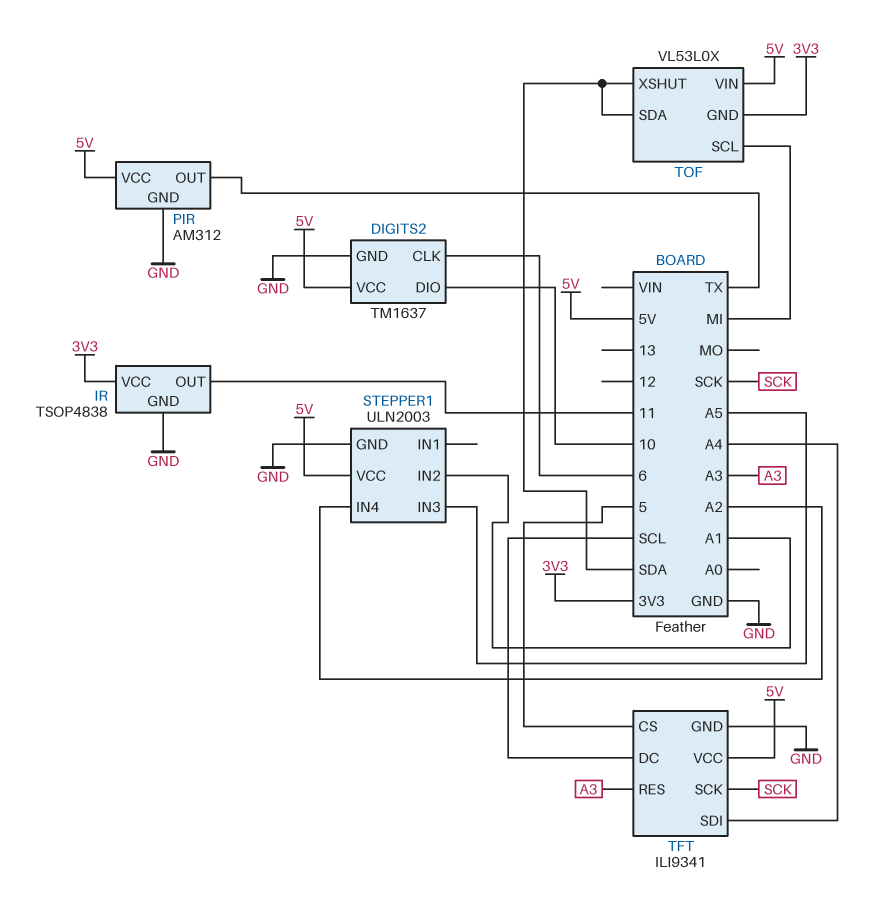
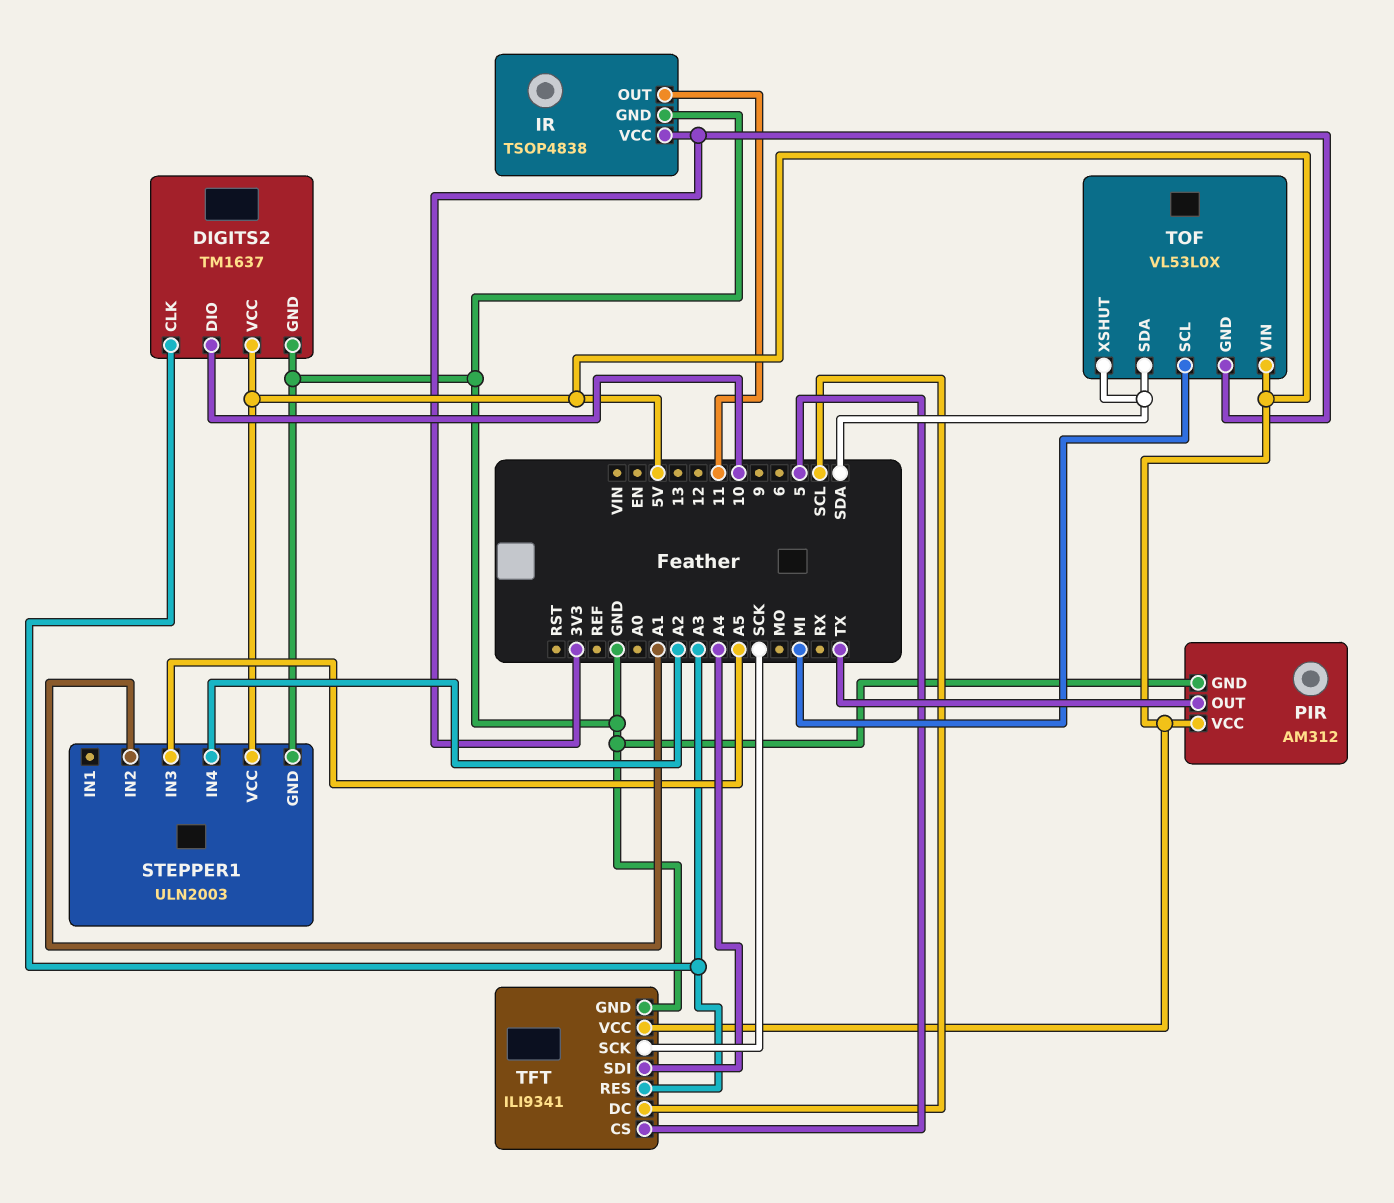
DIGITS2 pin CLK: 6 -> A3

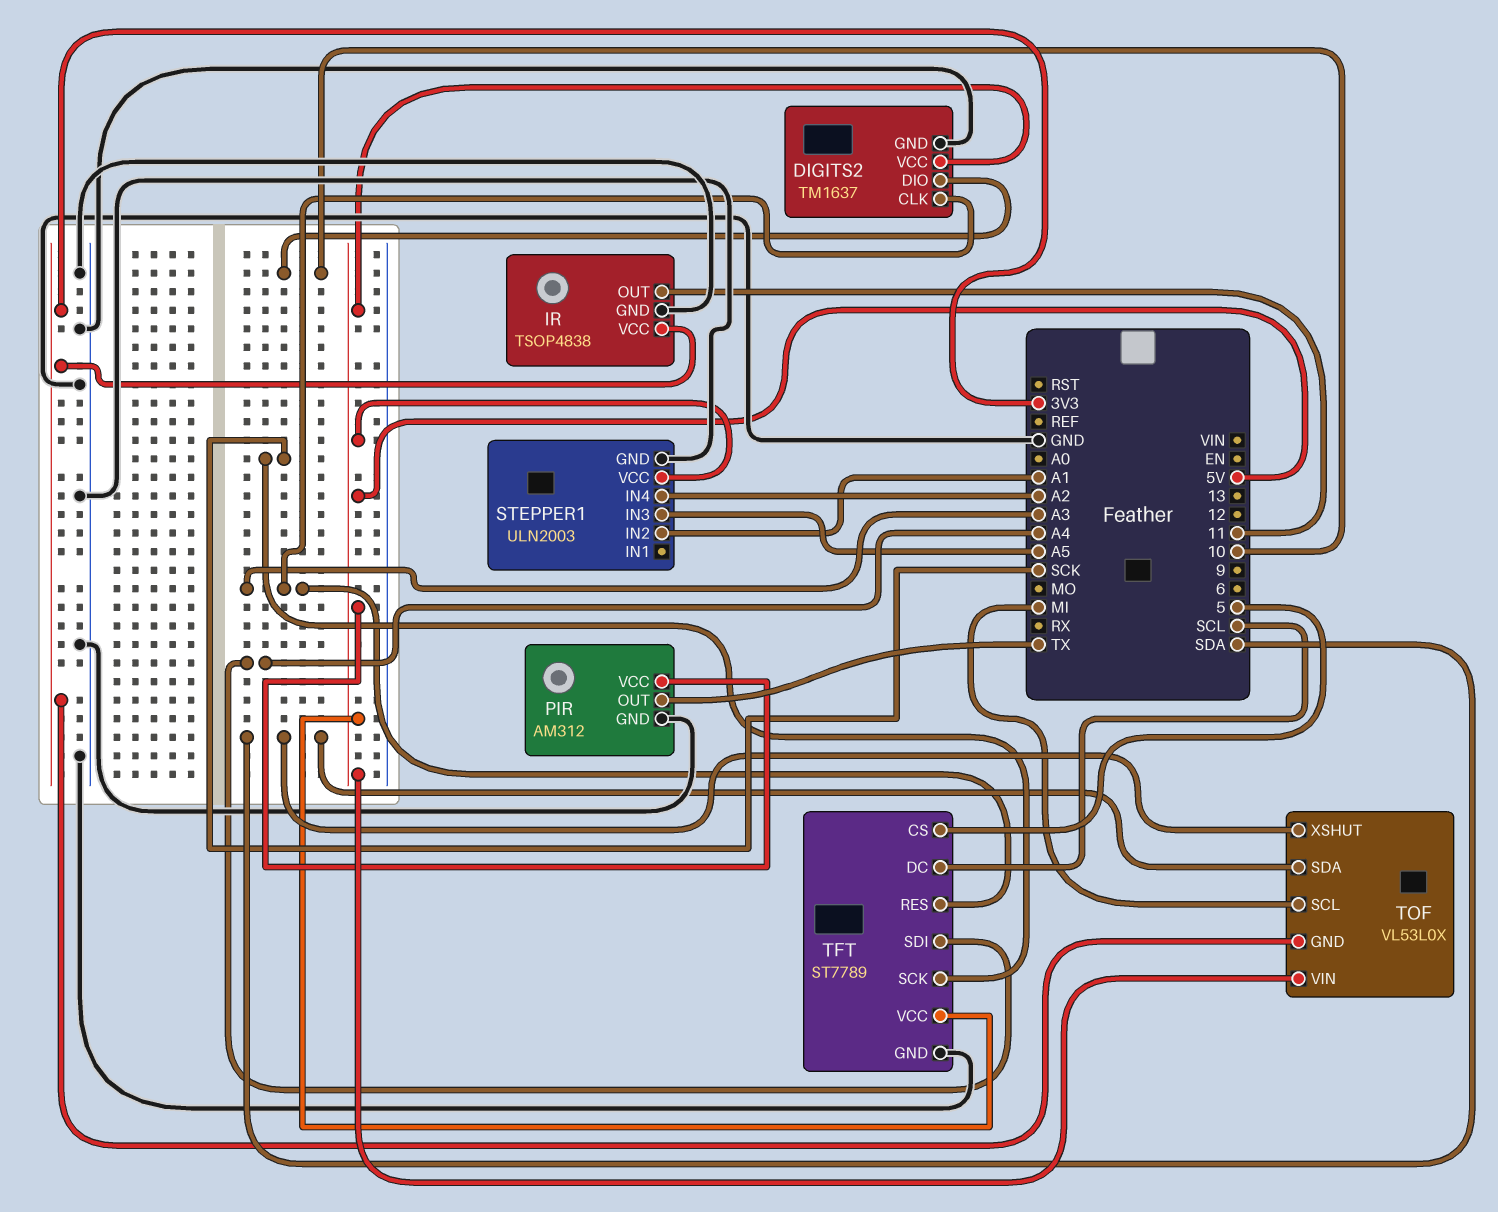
TFT: ILI9341 -> ST7789

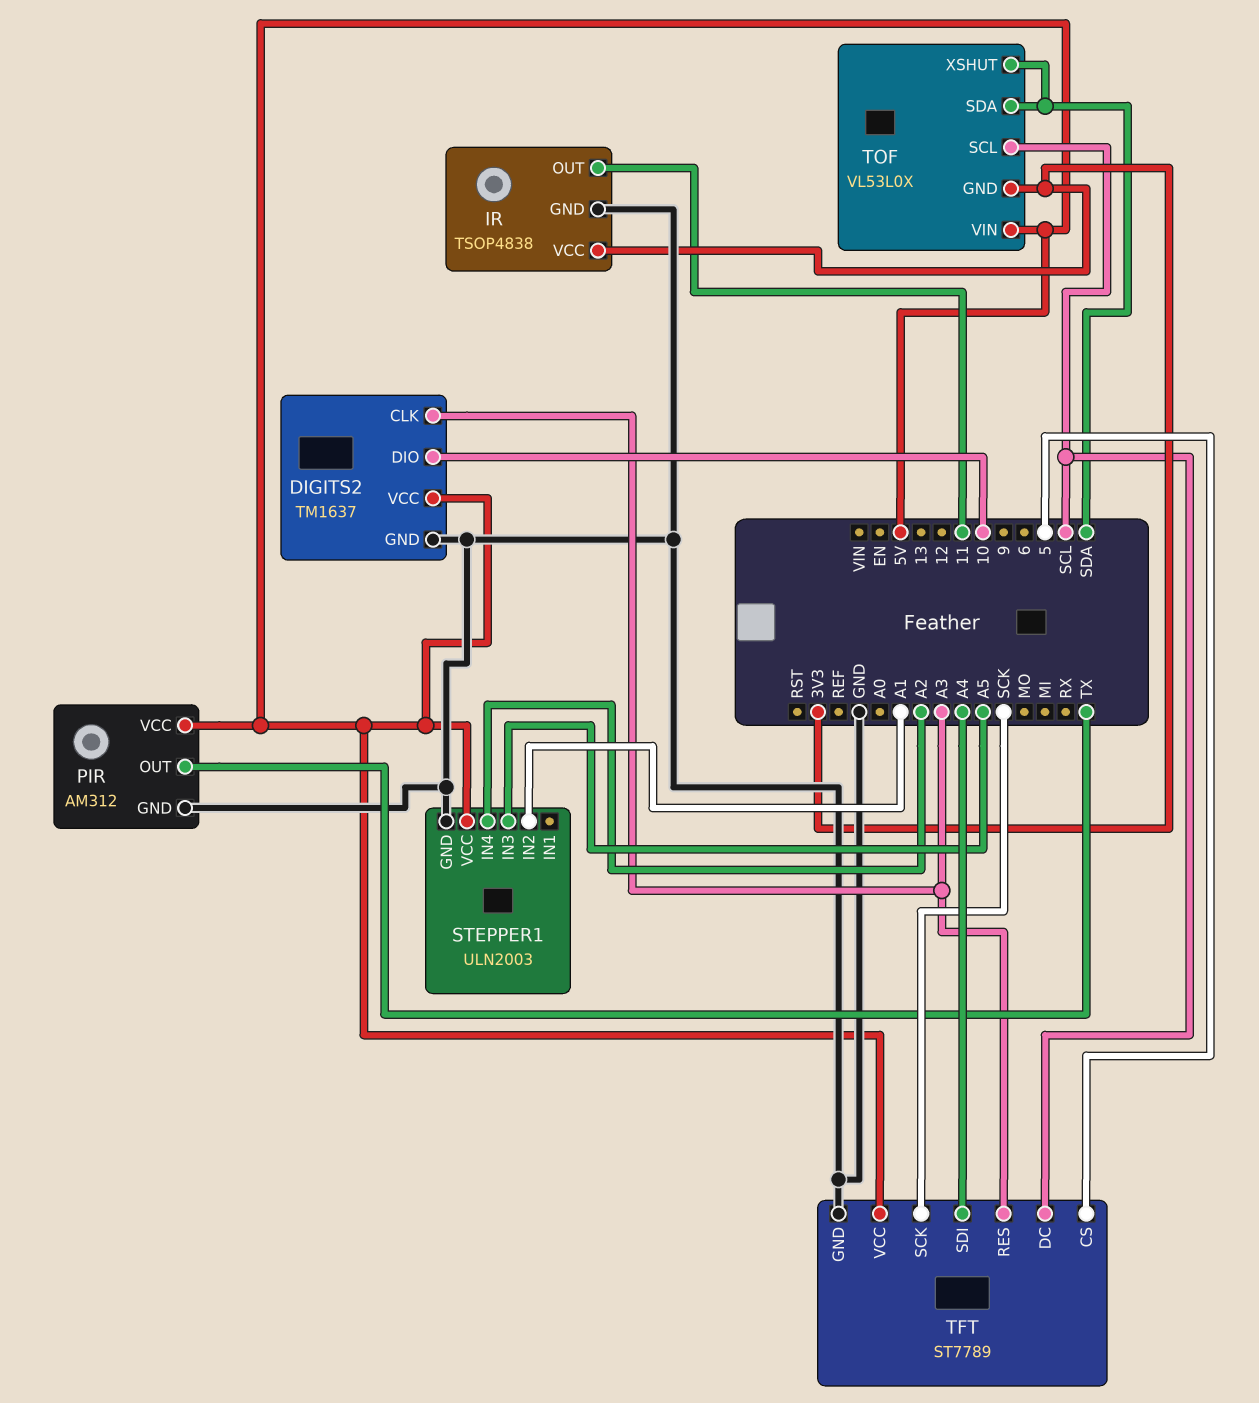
TOF pin SCL: MI -> SCL

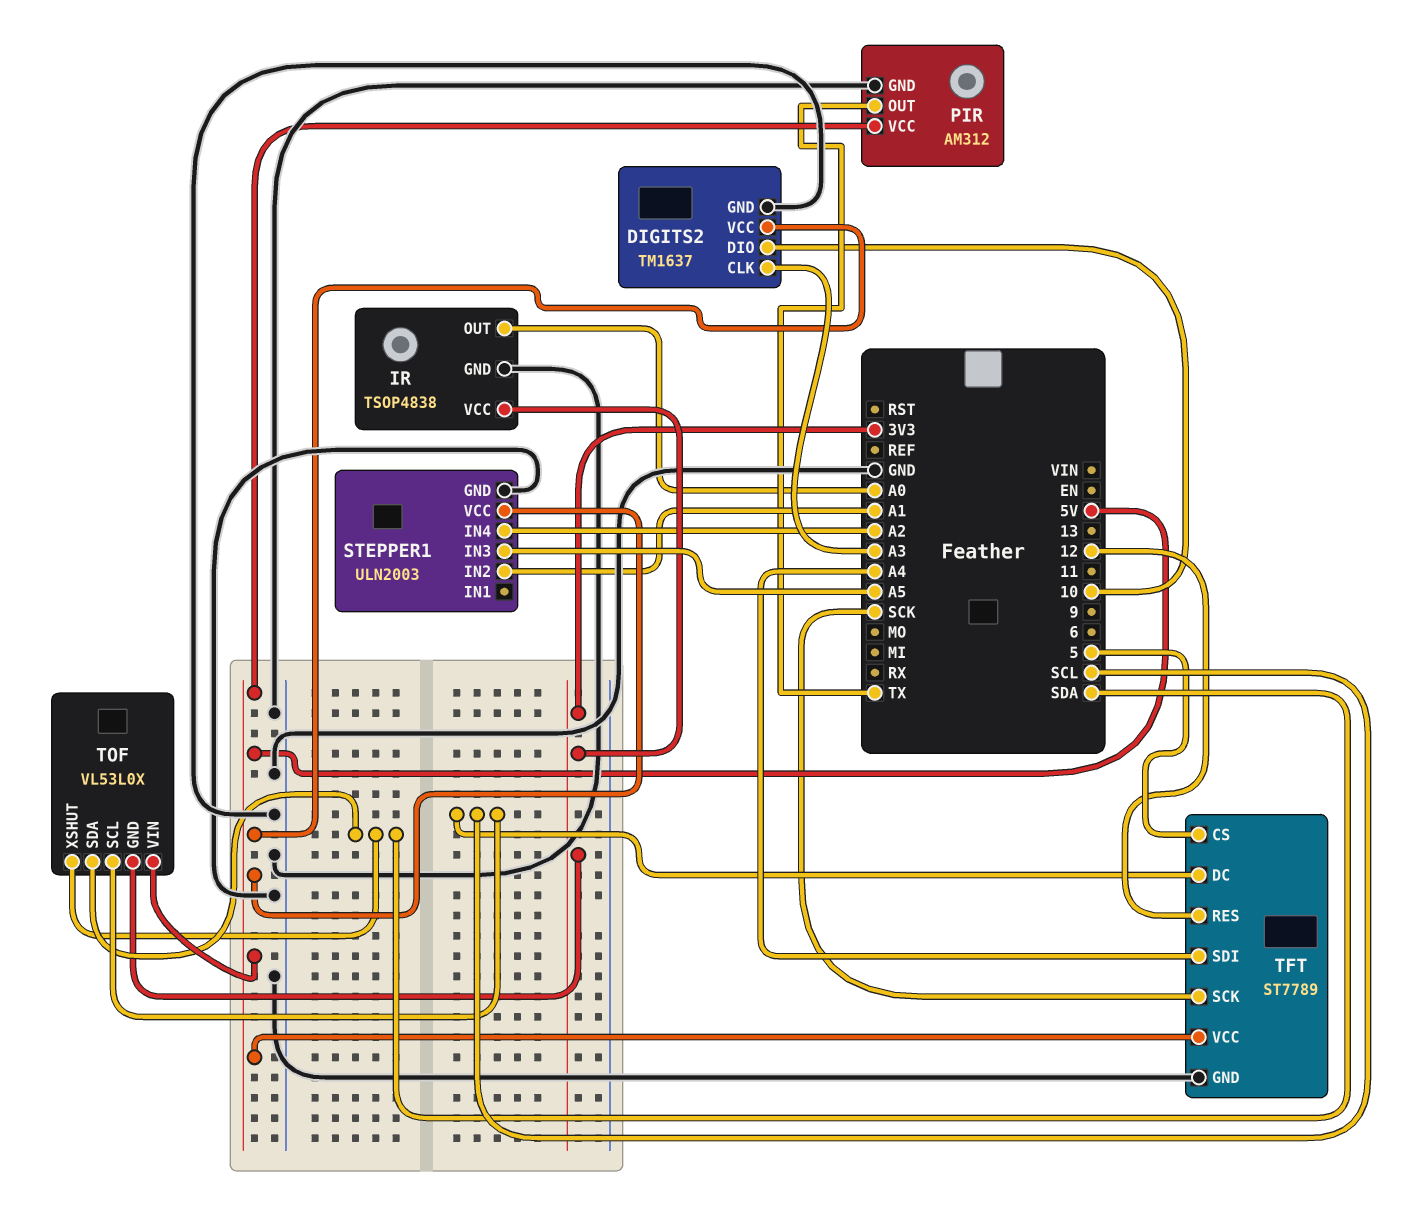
IR pin OUT: 11 -> A0
TFT pin RES: A3 -> 12

